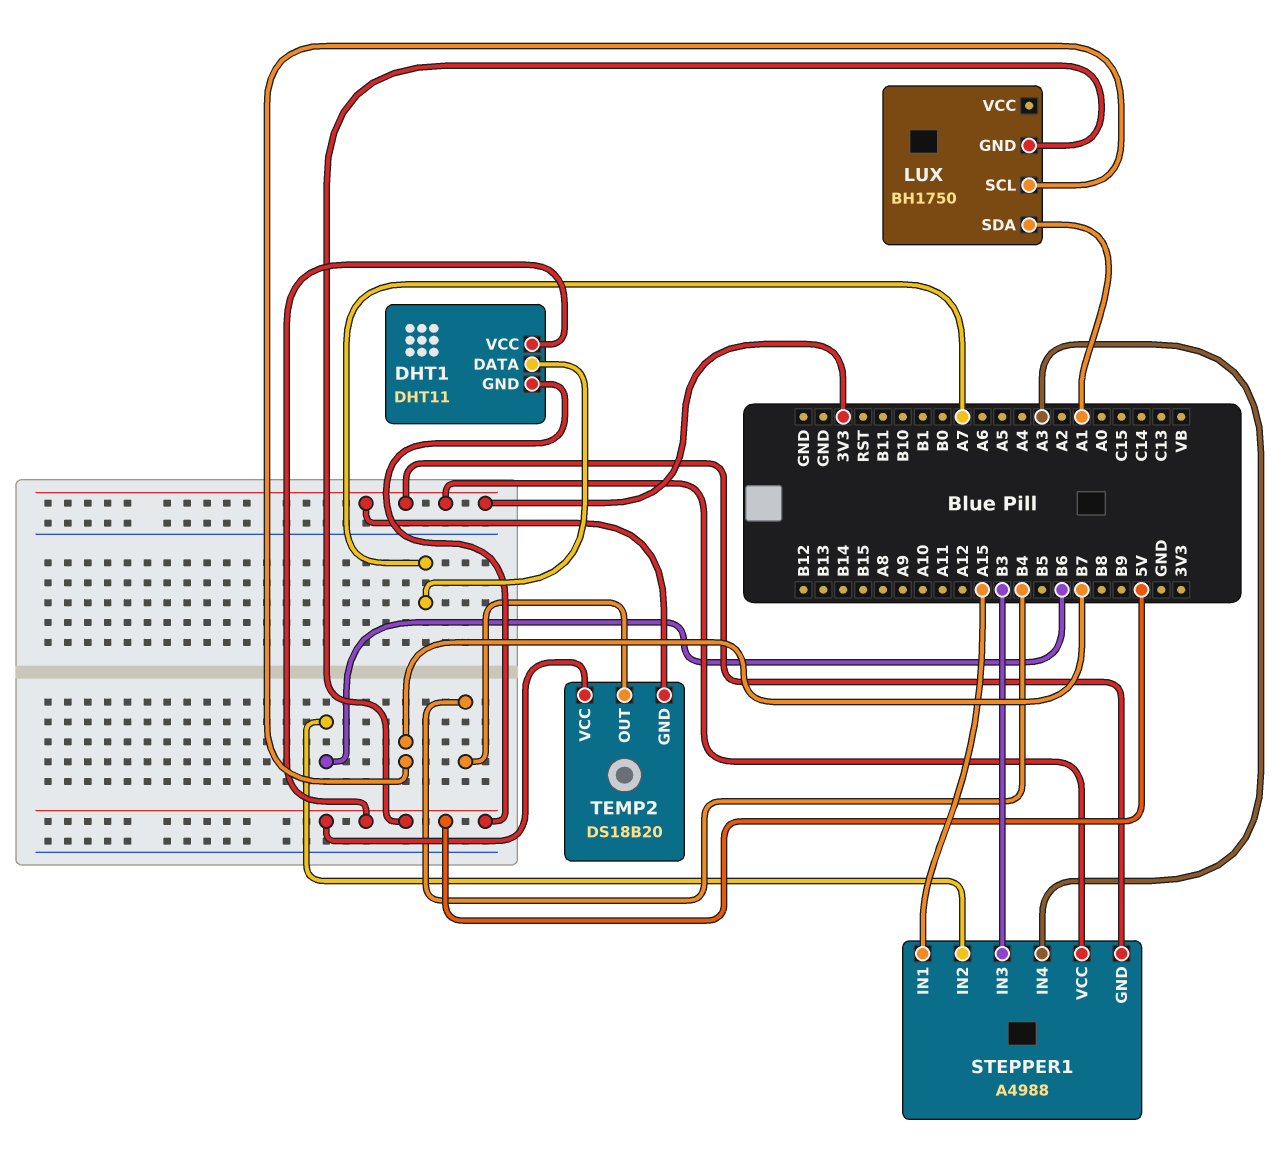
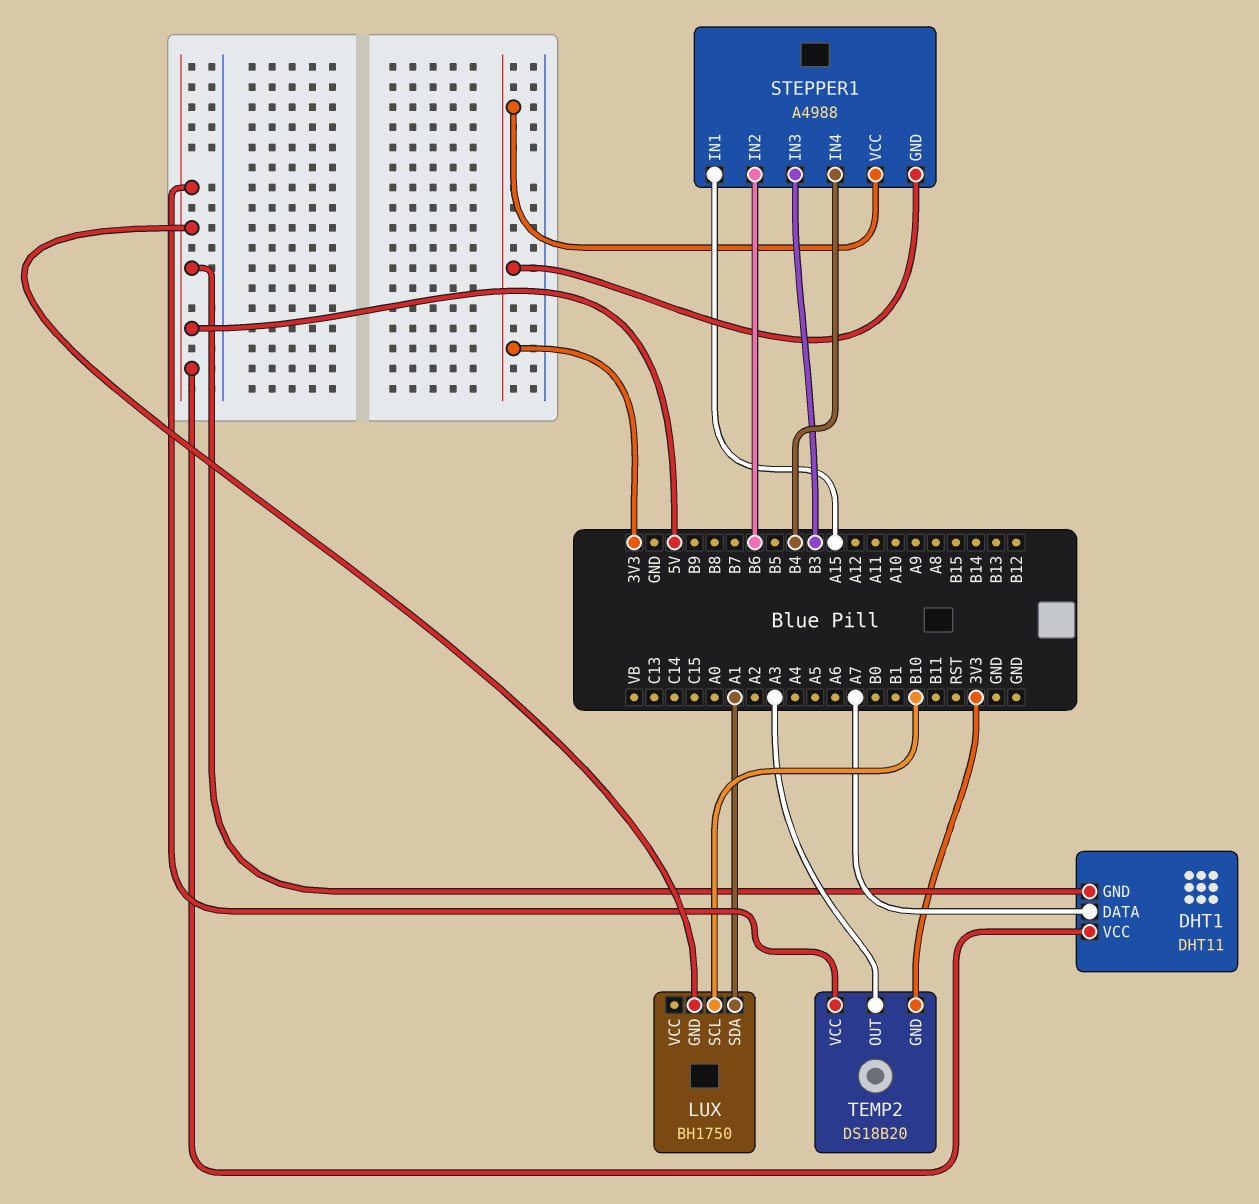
LUX pin SCL: B7 -> B10
STEPPER1 pin IN4: A3 -> B4
TEMP2 pin OUT: B4 -> A3

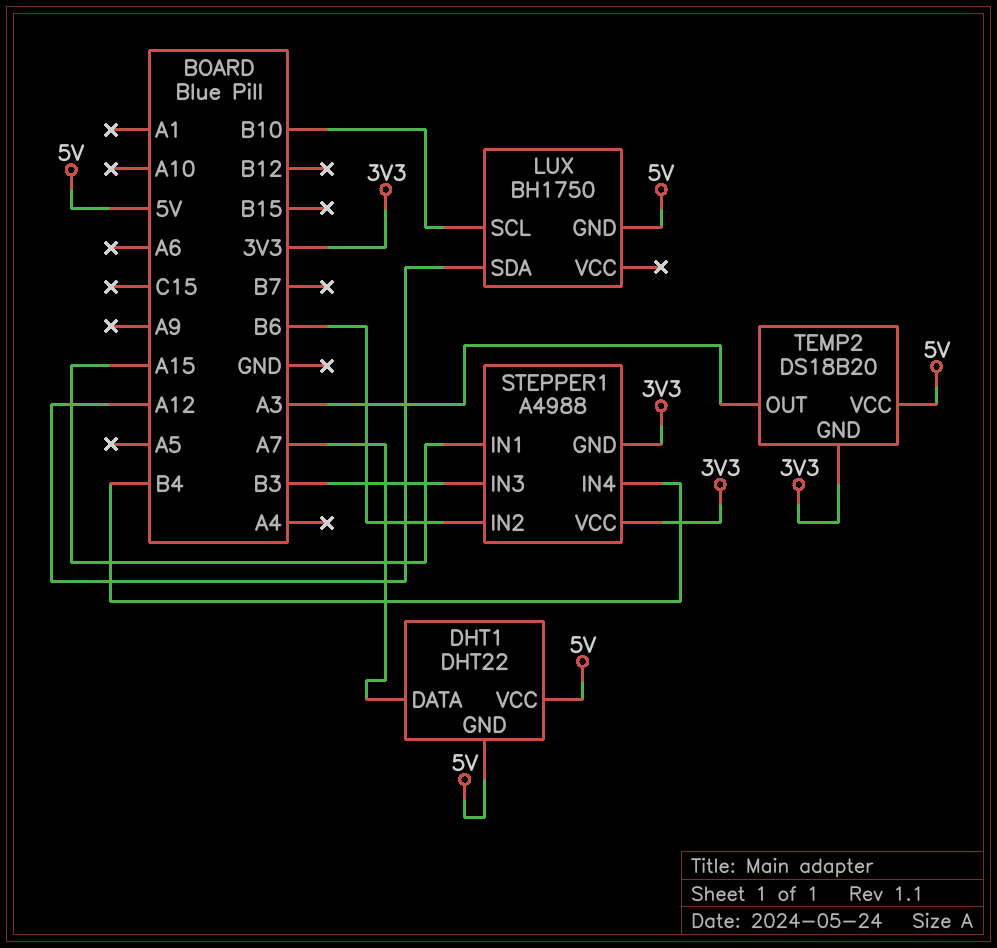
DHT1: DHT11 -> DHT22
LUX pin SDA: A1 -> A12

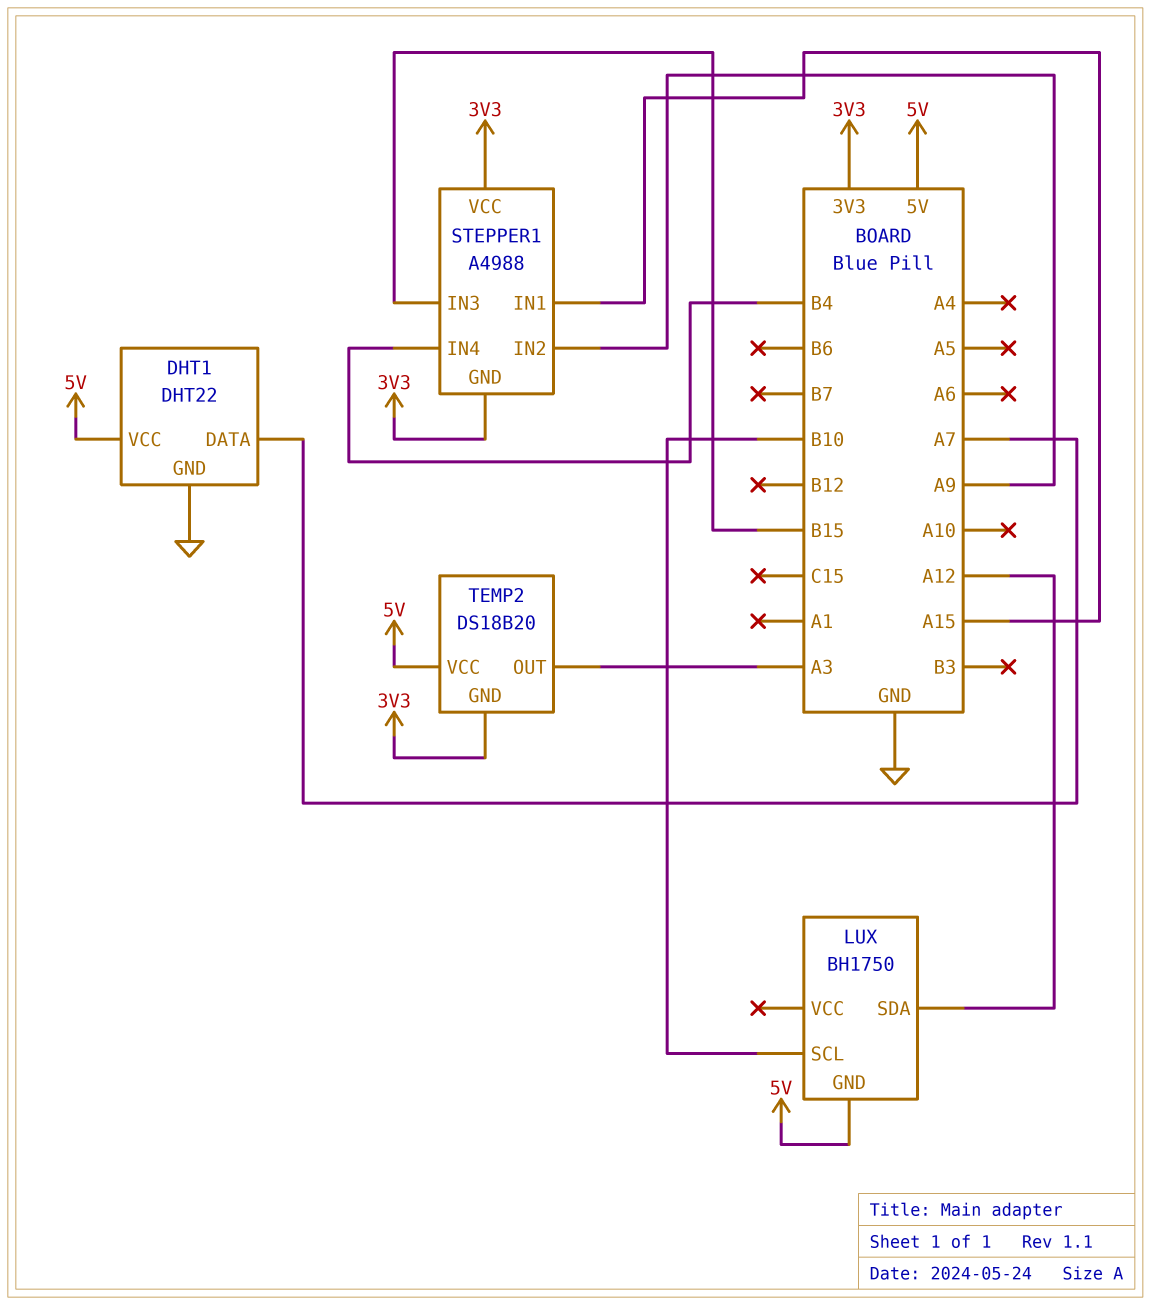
DHT1 pin GND: 5V -> GND
STEPPER1 pin IN2: B6 -> A9
STEPPER1 pin IN3: B3 -> B15

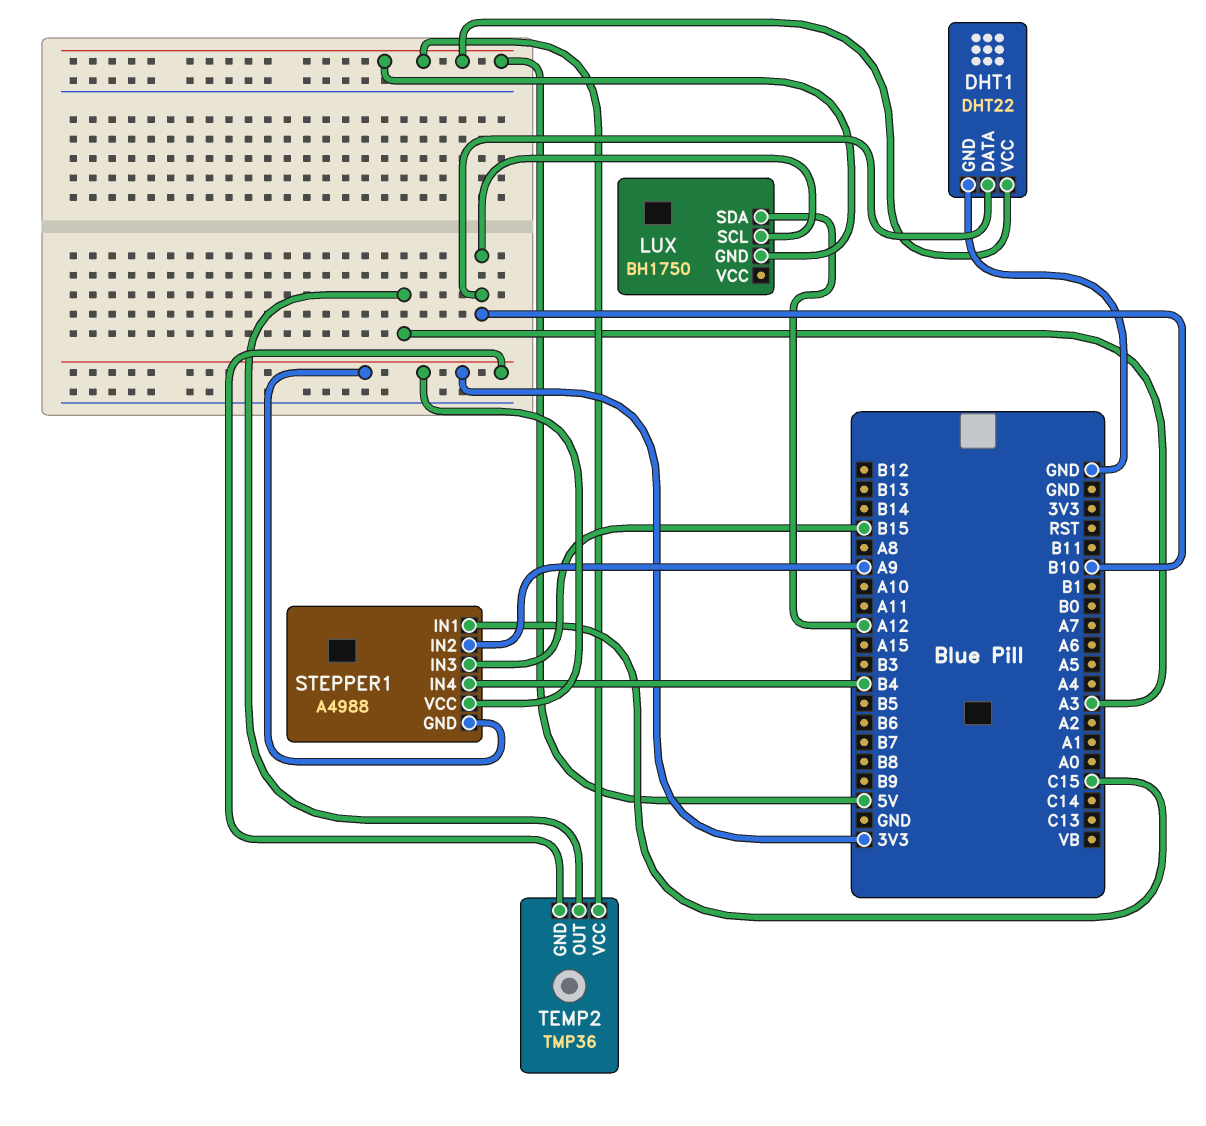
DHT1 pin DATA: A7 -> B10
STEPPER1 pin IN1: A15 -> C15
TEMP2: DS18B20 -> TMP36

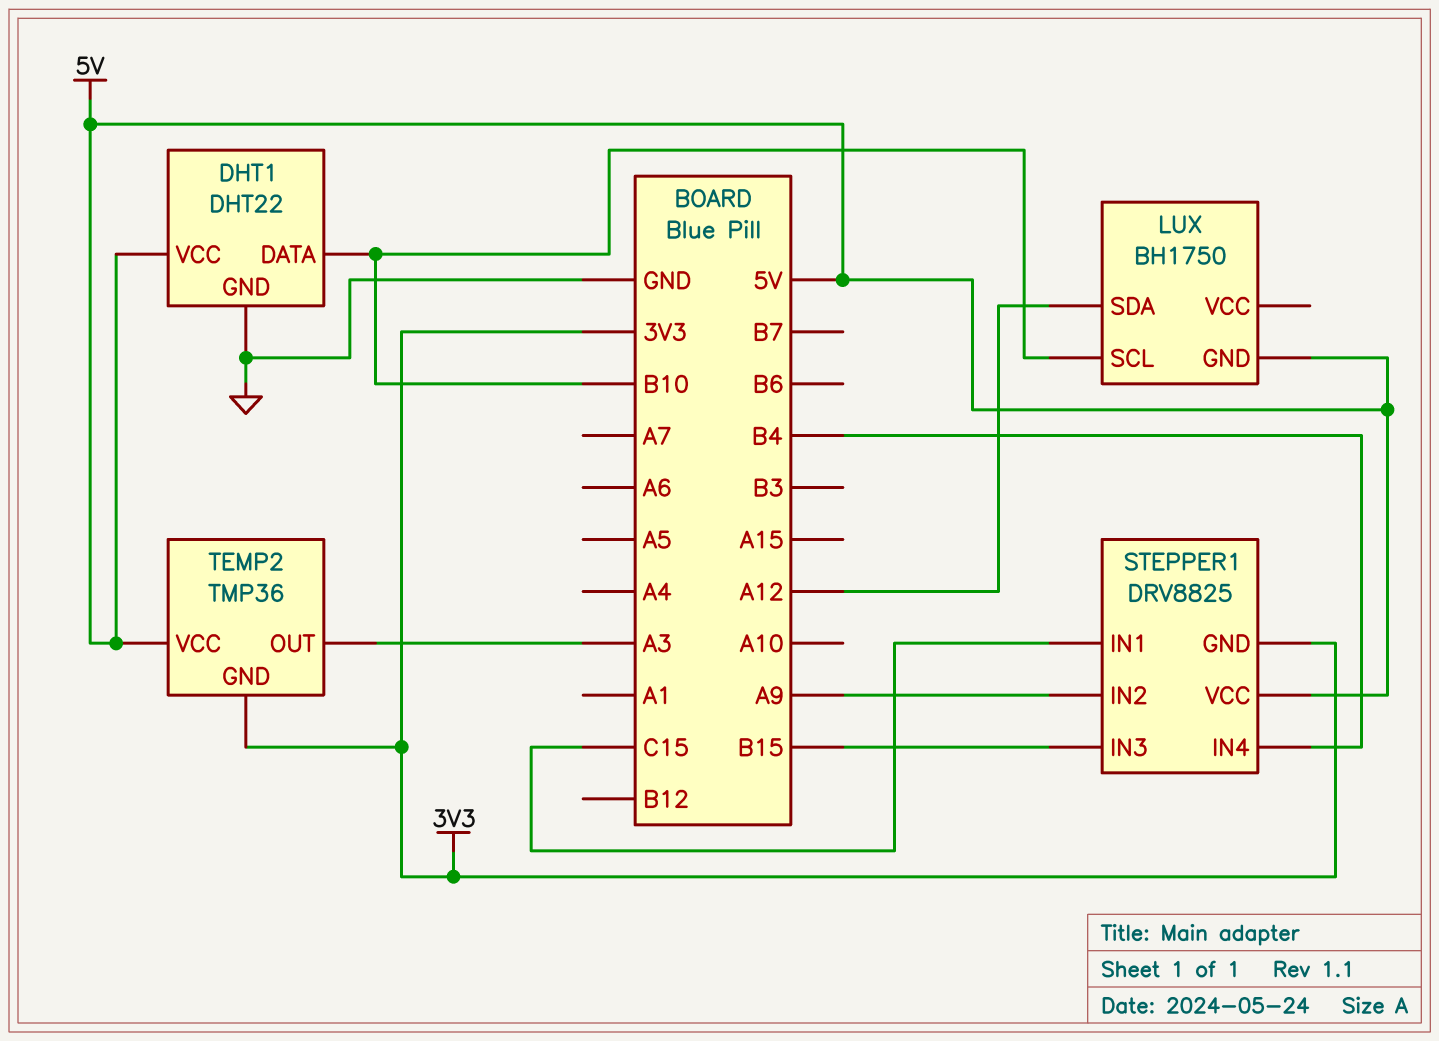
STEPPER1: A4988 -> DRV8825
STEPPER1 pin VCC: 3V3 -> 5V

